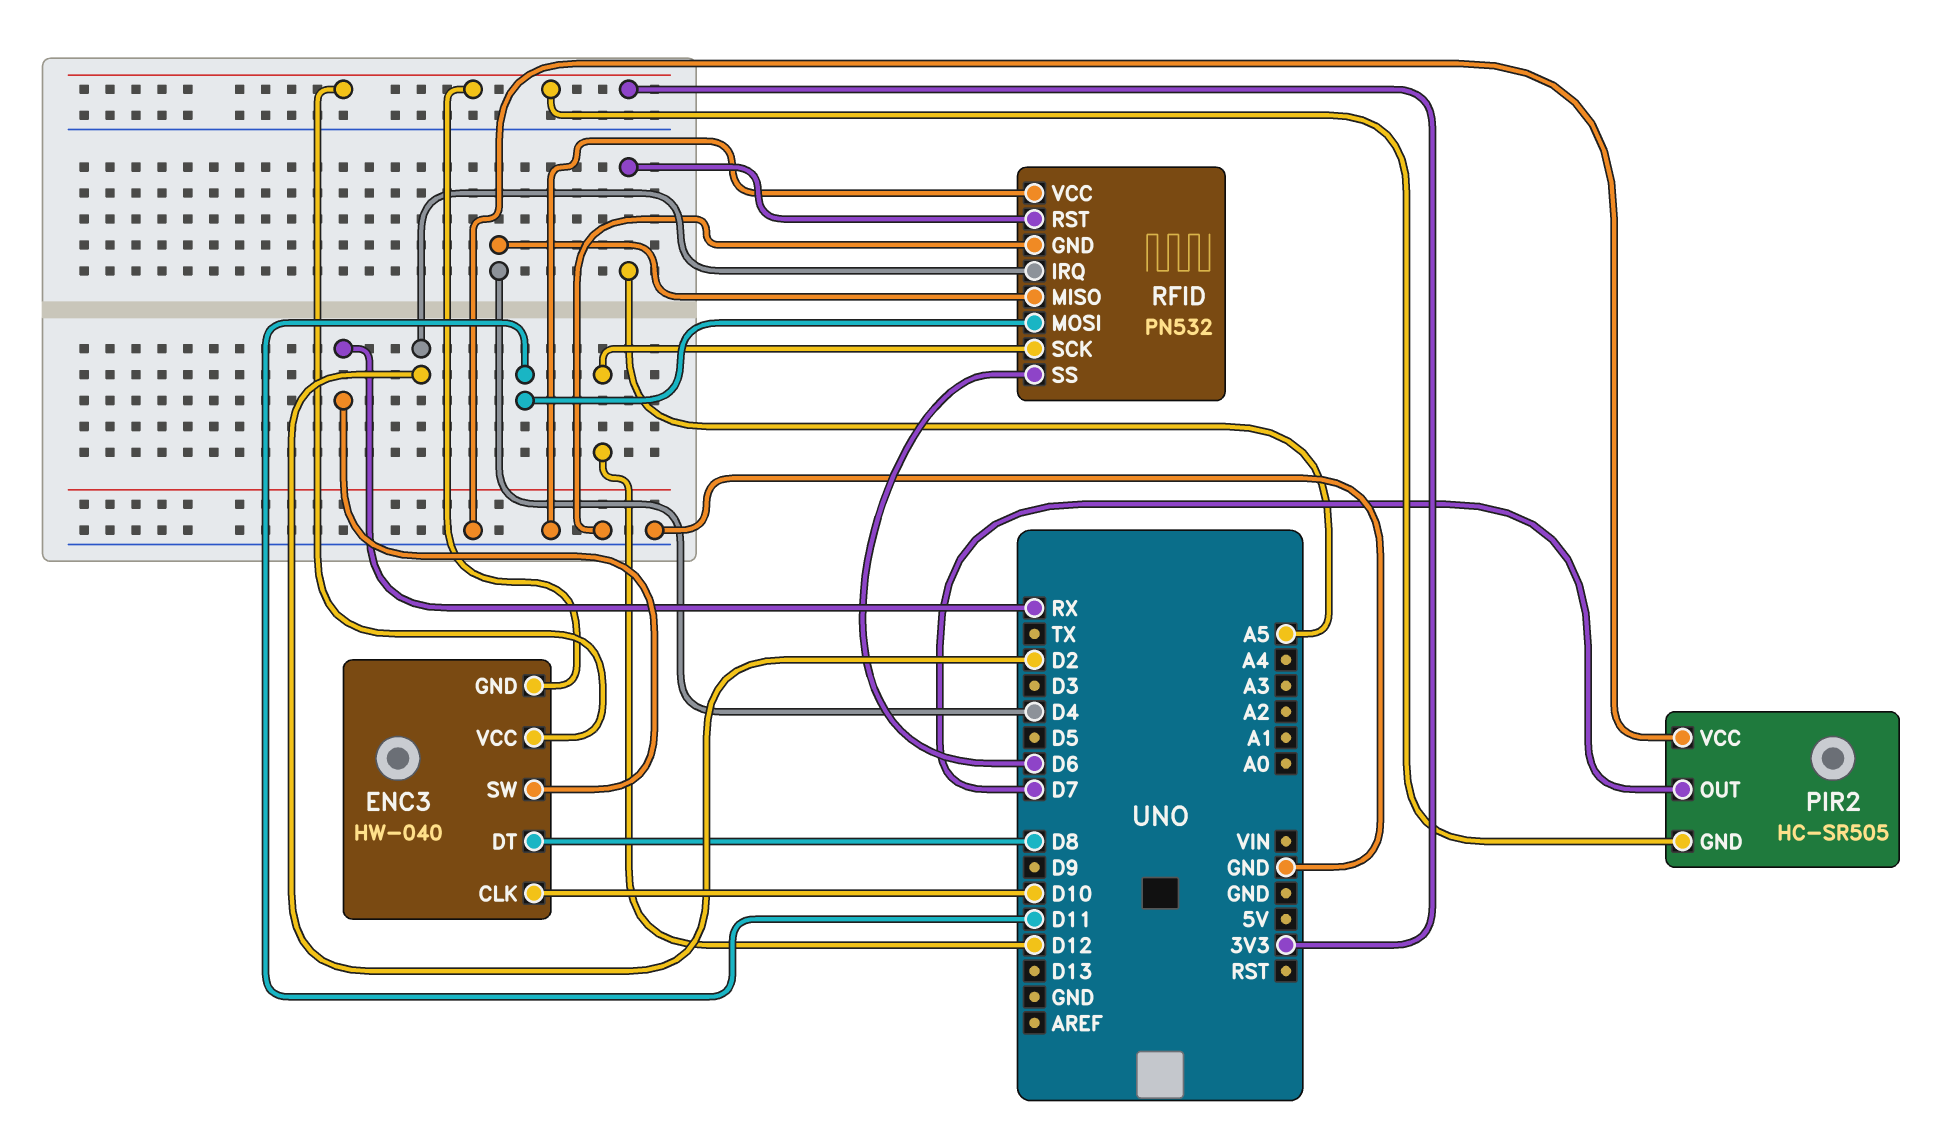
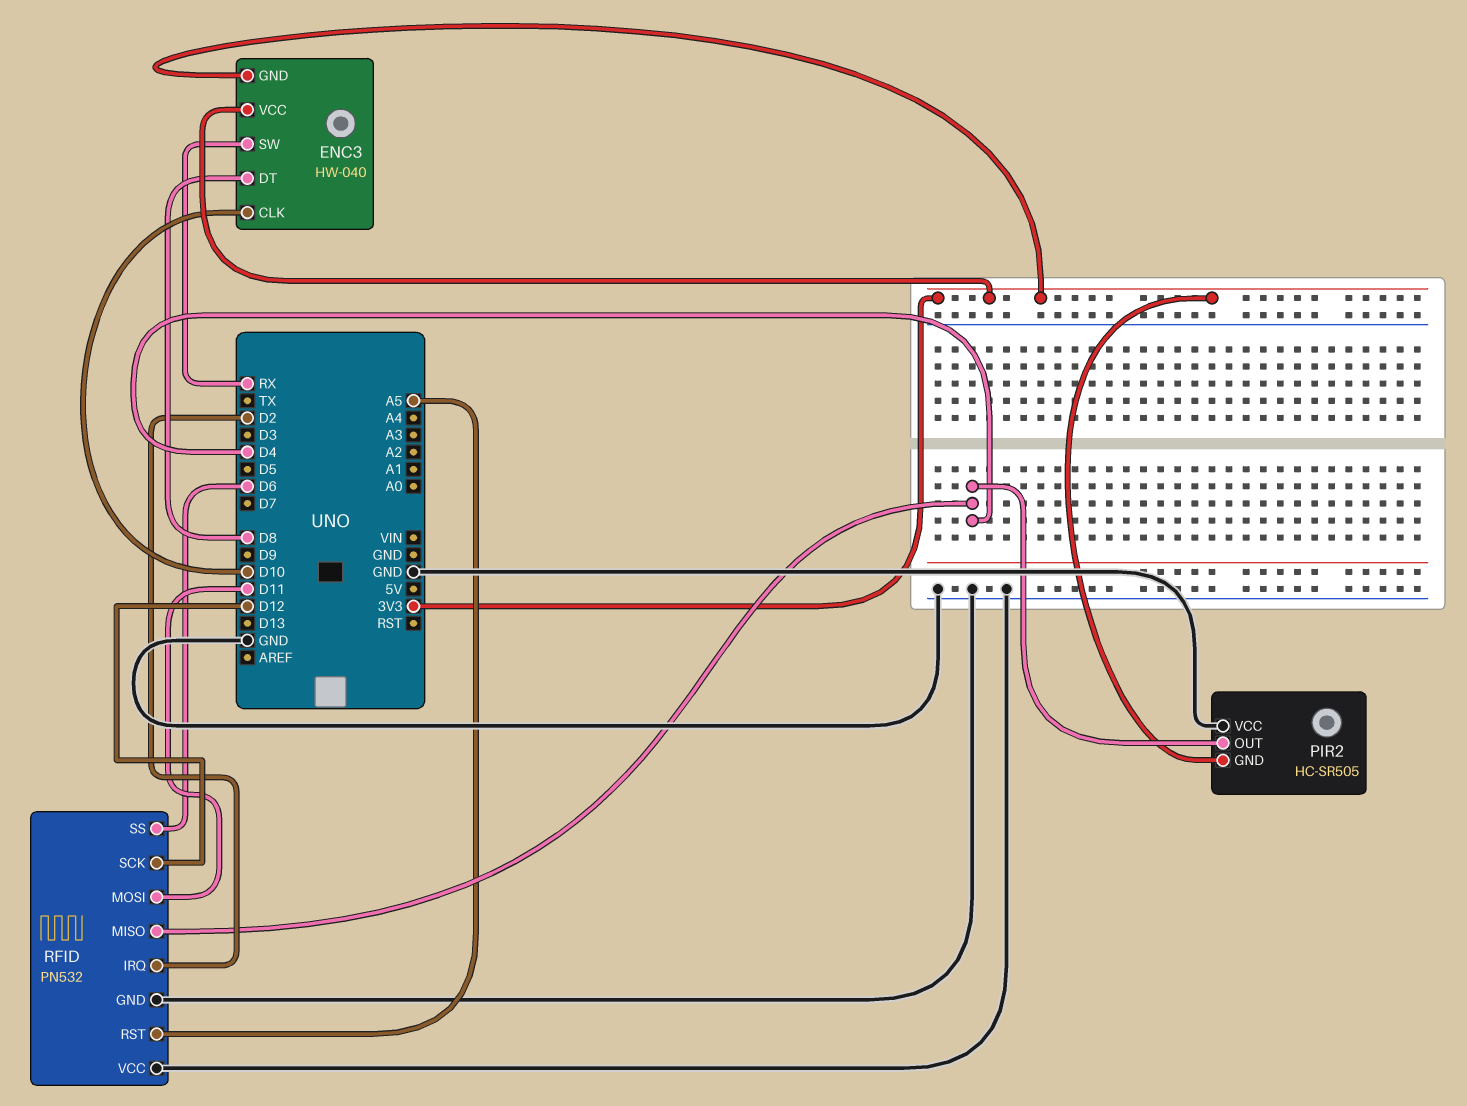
PIR2 pin OUT: D7 -> D4

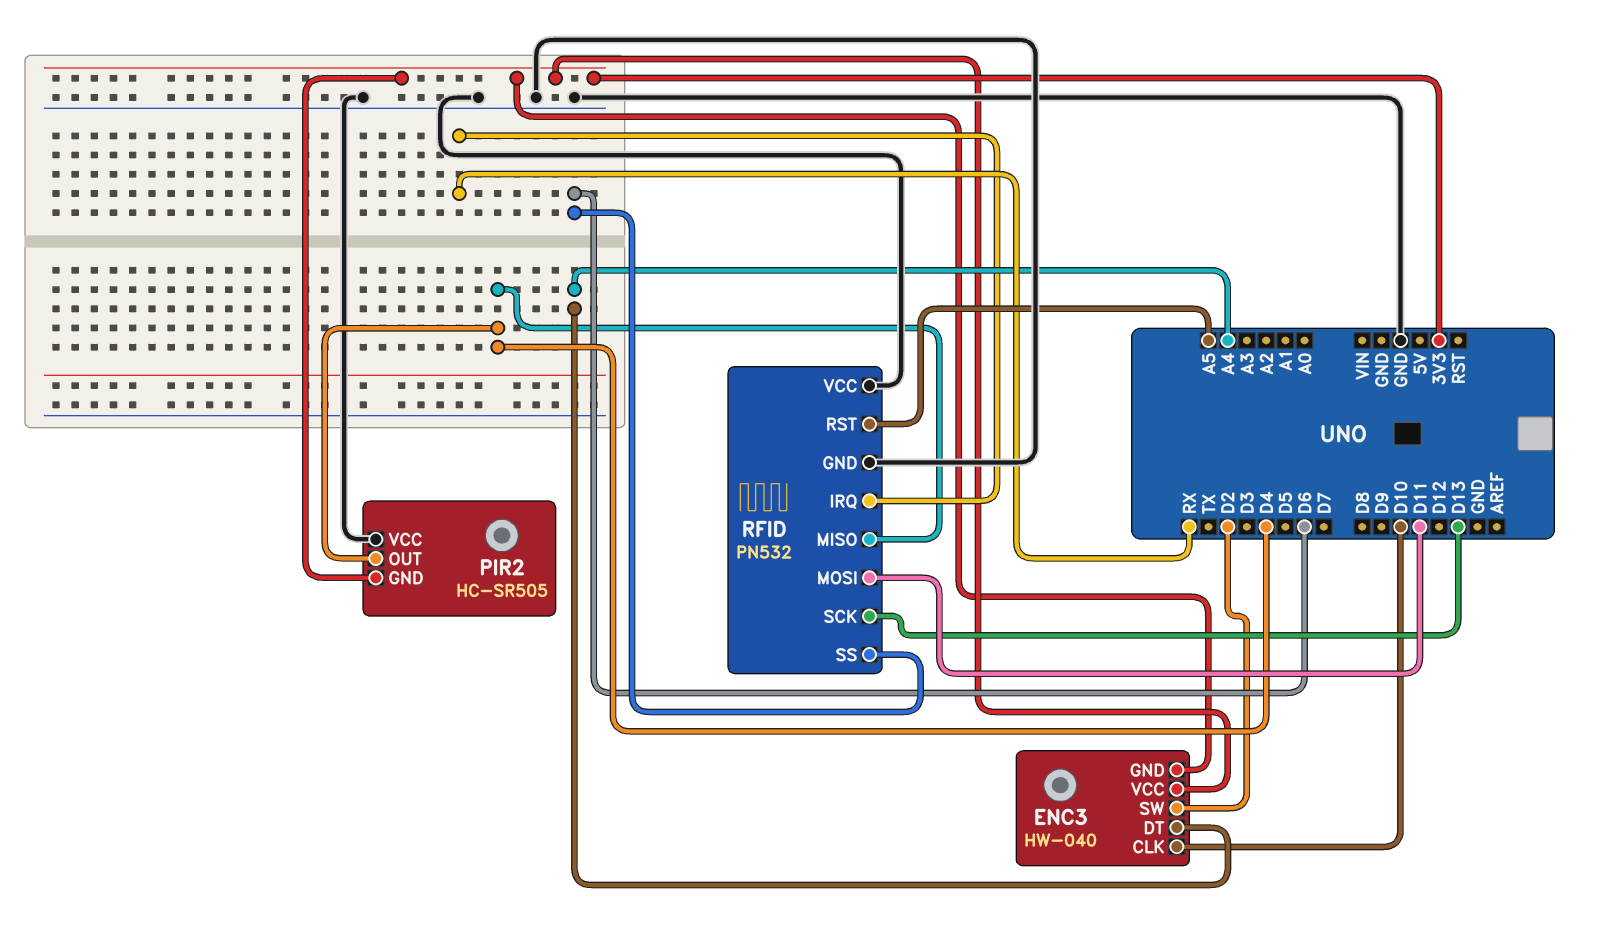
ENC3 pin DT: D8 -> A4
ENC3 pin SW: RX -> D2
RFID pin IRQ: D2 -> RX
RFID pin SCK: D12 -> D13

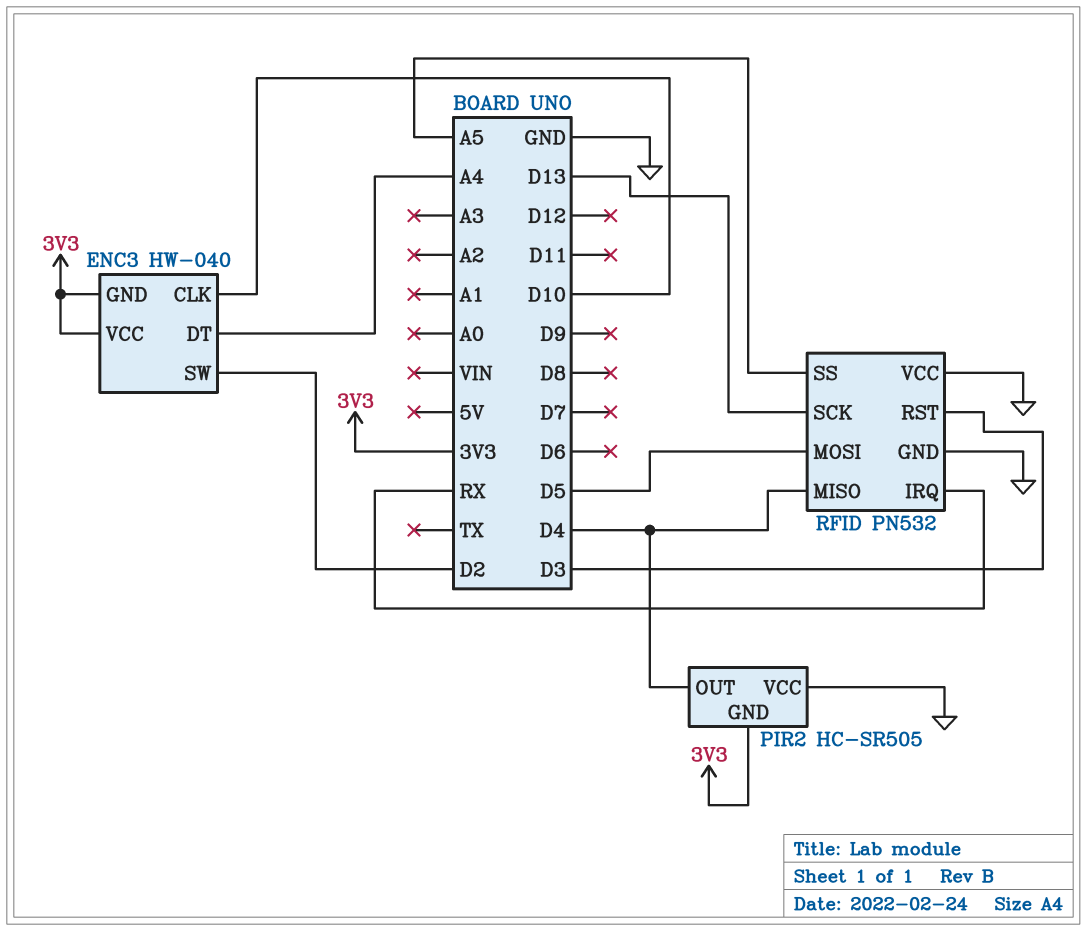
RFID pin MOSI: D11 -> D5
RFID pin RST: A5 -> D3
RFID pin SS: D6 -> A5

